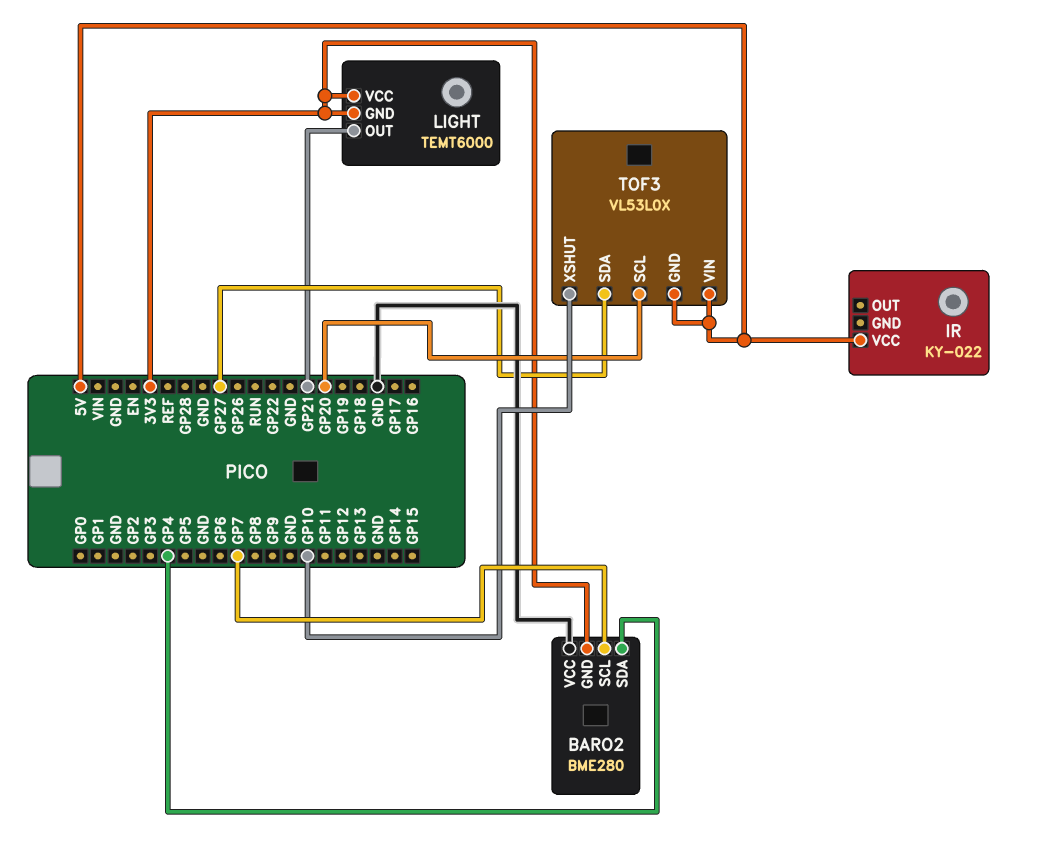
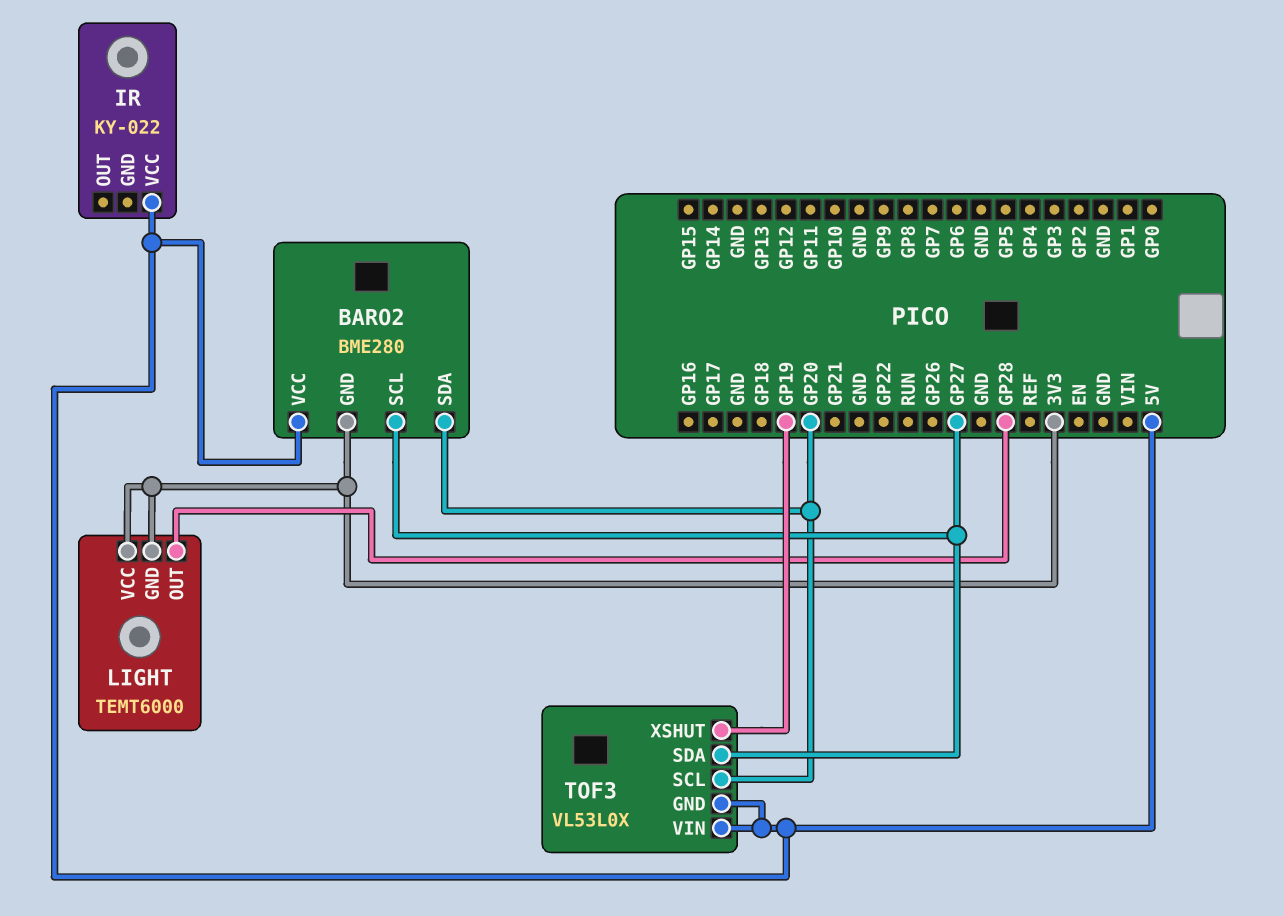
BARO2 pin SCL: GP7 -> GP27
BARO2 pin SDA: GP4 -> GP20
BARO2 pin VCC: GND -> 5V
LIGHT pin OUT: GP21 -> GP28
TOF3 pin XSHUT: GP10 -> GP19

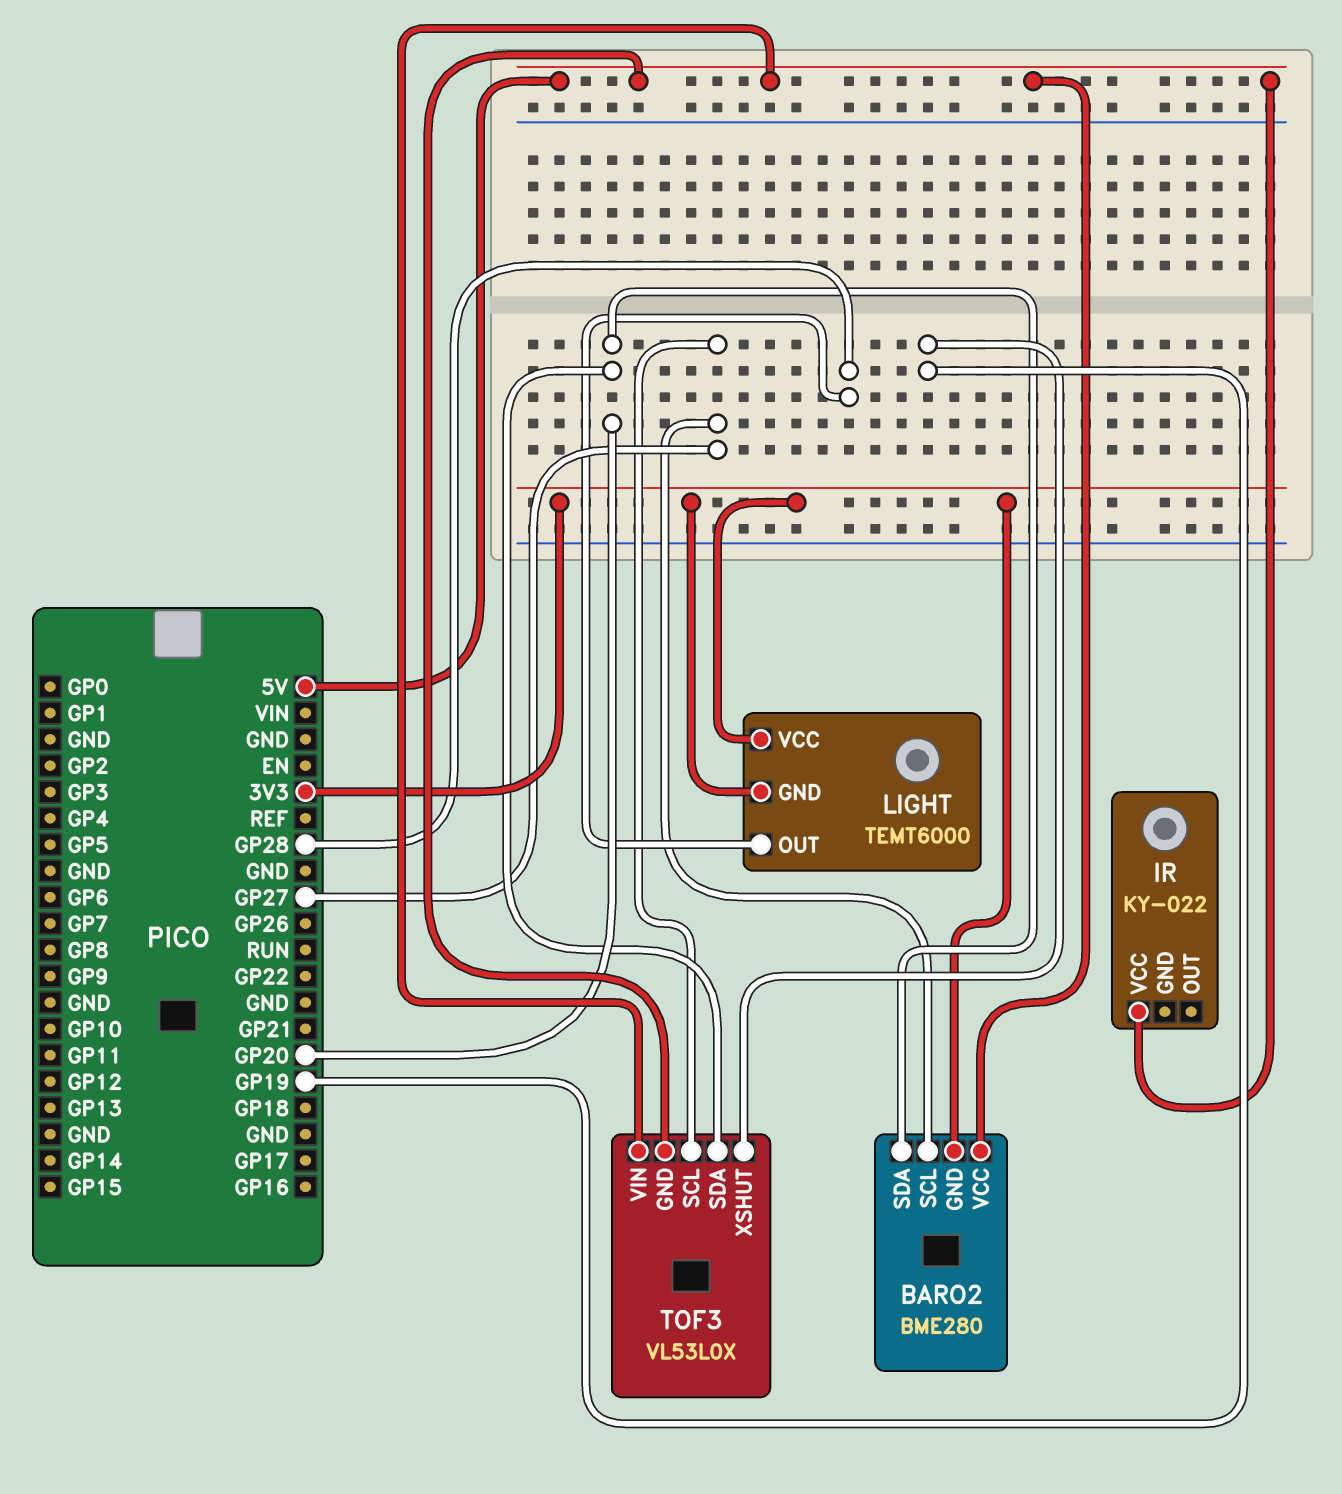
TOF3 pin SCL: GP20 -> GP27
TOF3 pin SDA: GP27 -> GP20

